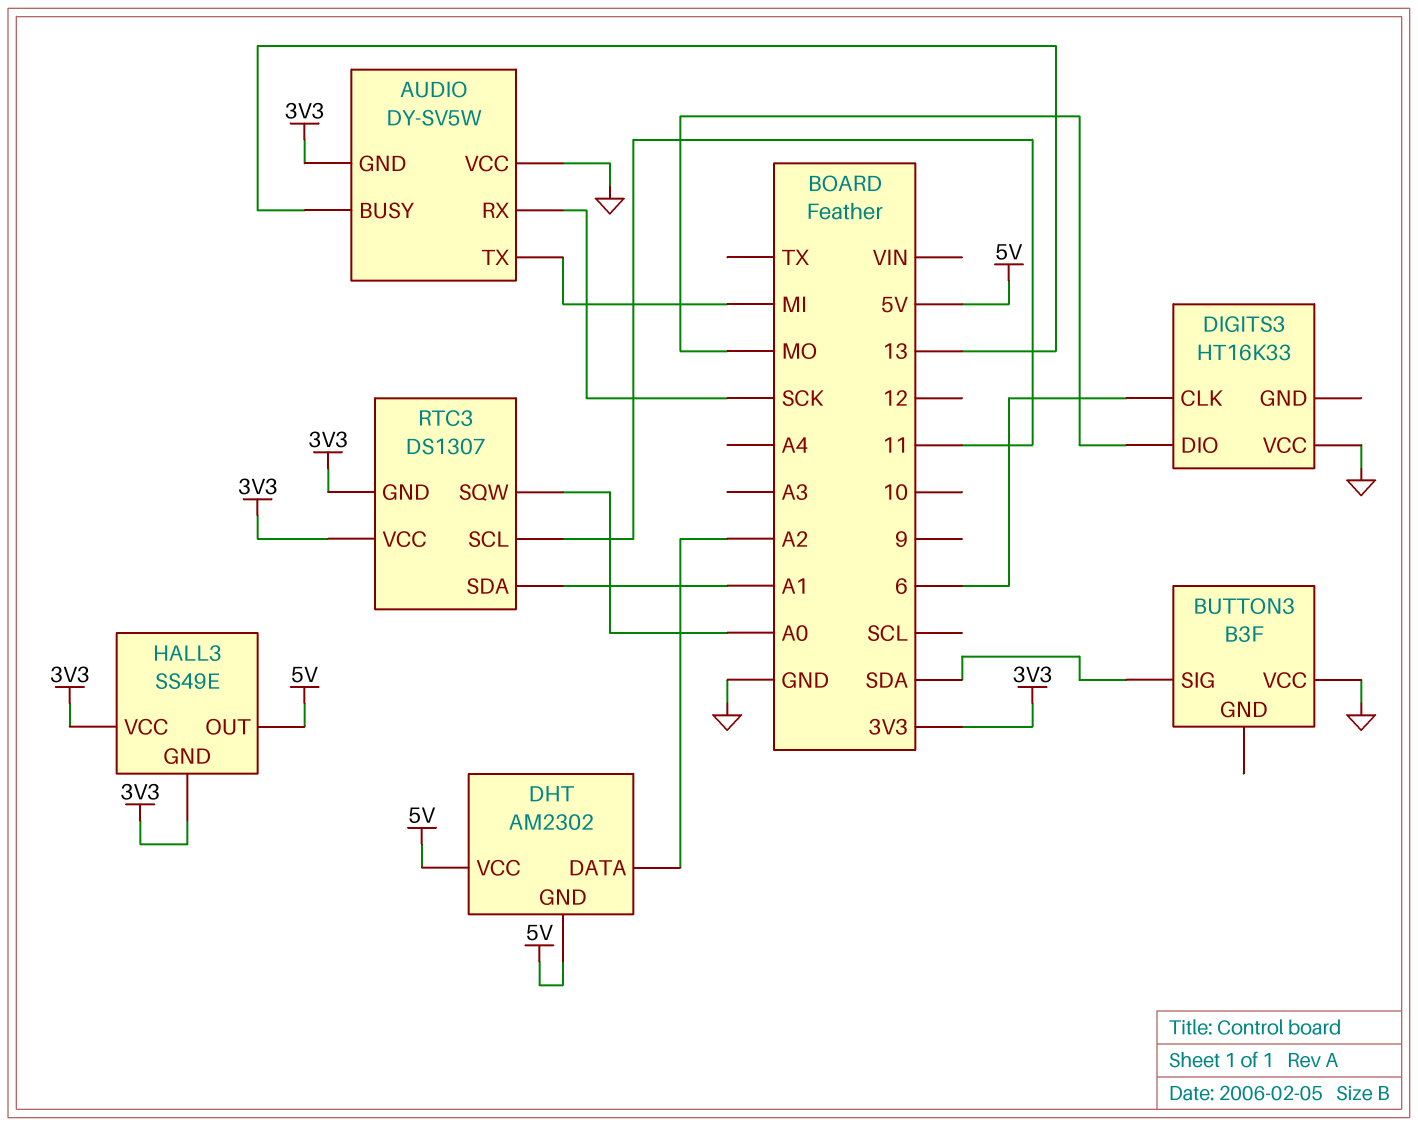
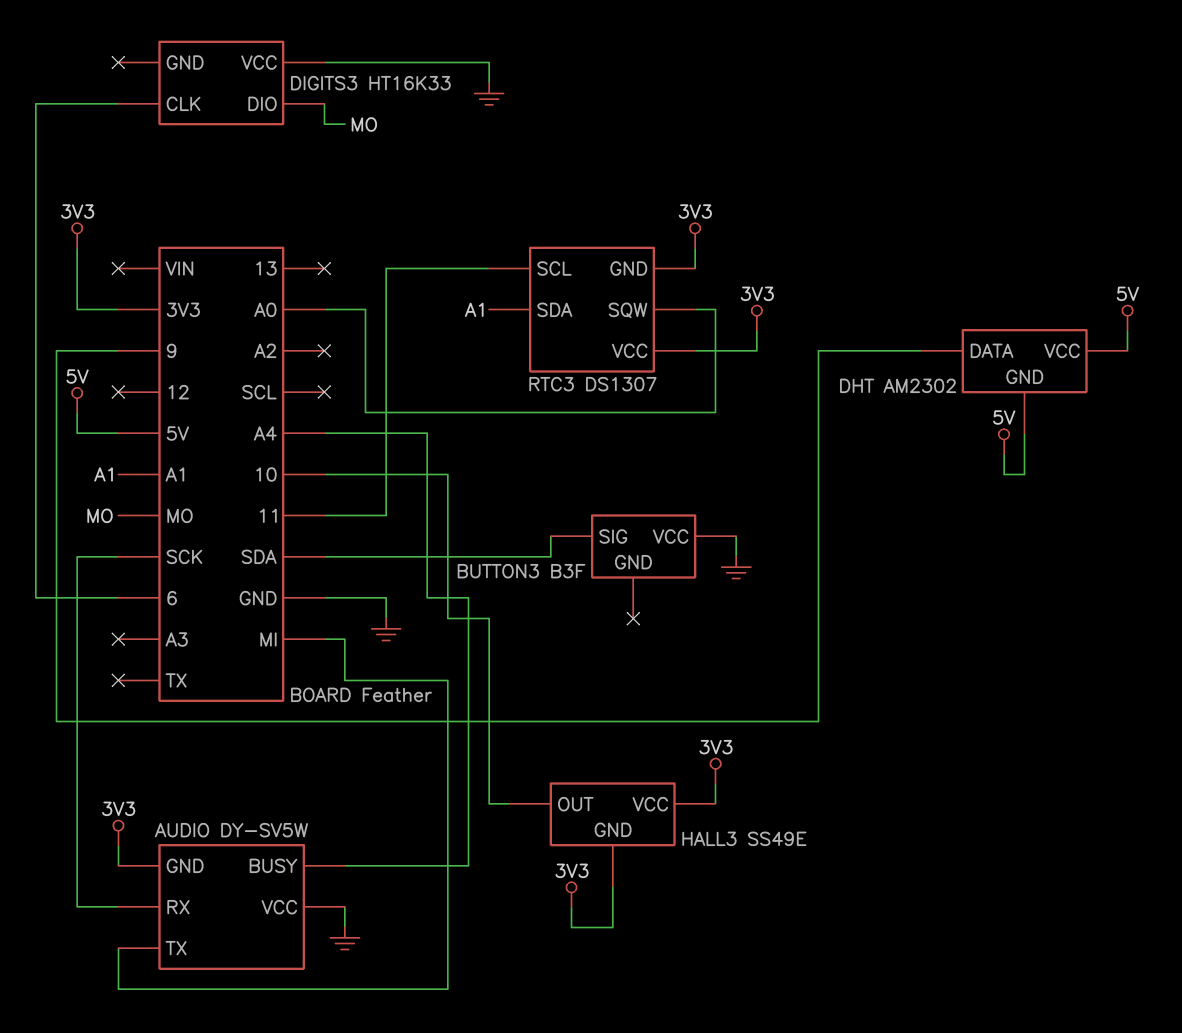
AUDIO pin BUSY: 13 -> A4
DHT pin DATA: A2 -> 9
HALL3 pin OUT: 5V -> 10

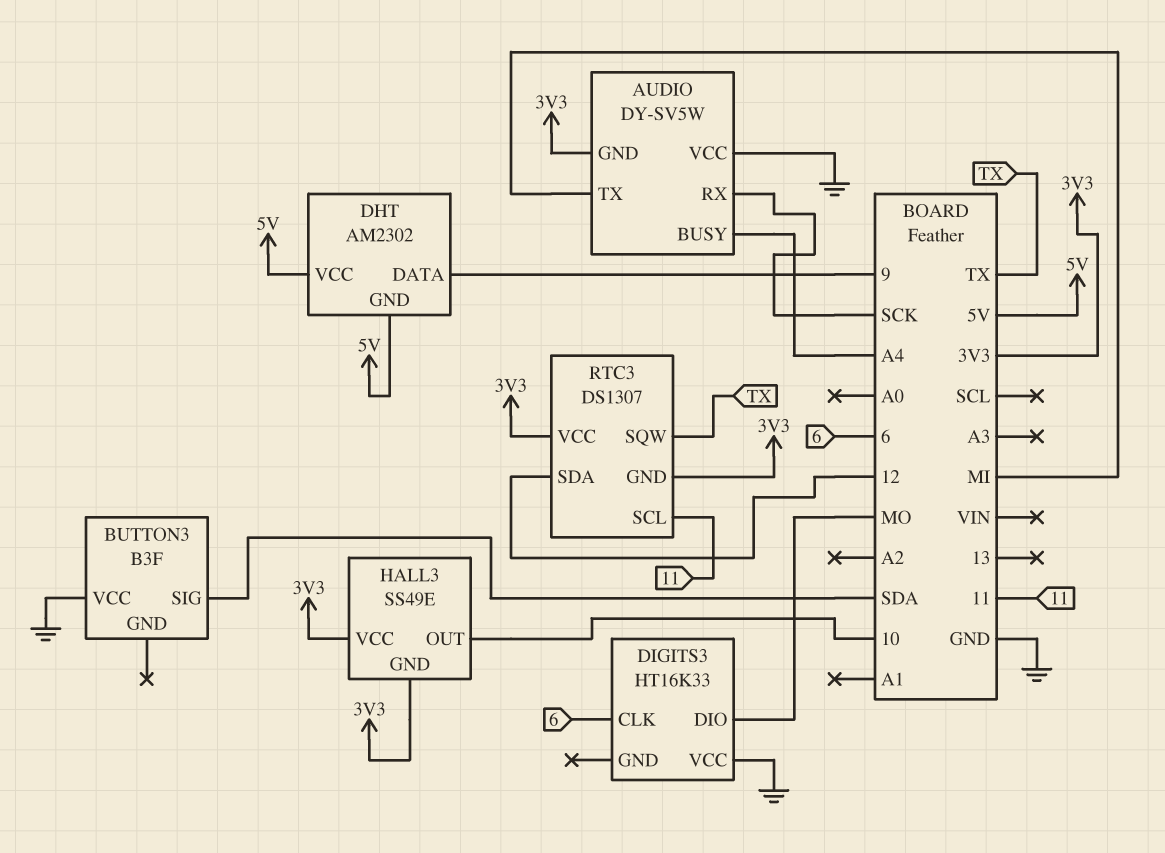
RTC3 pin SDA: A1 -> 12
RTC3 pin SQW: A0 -> TX

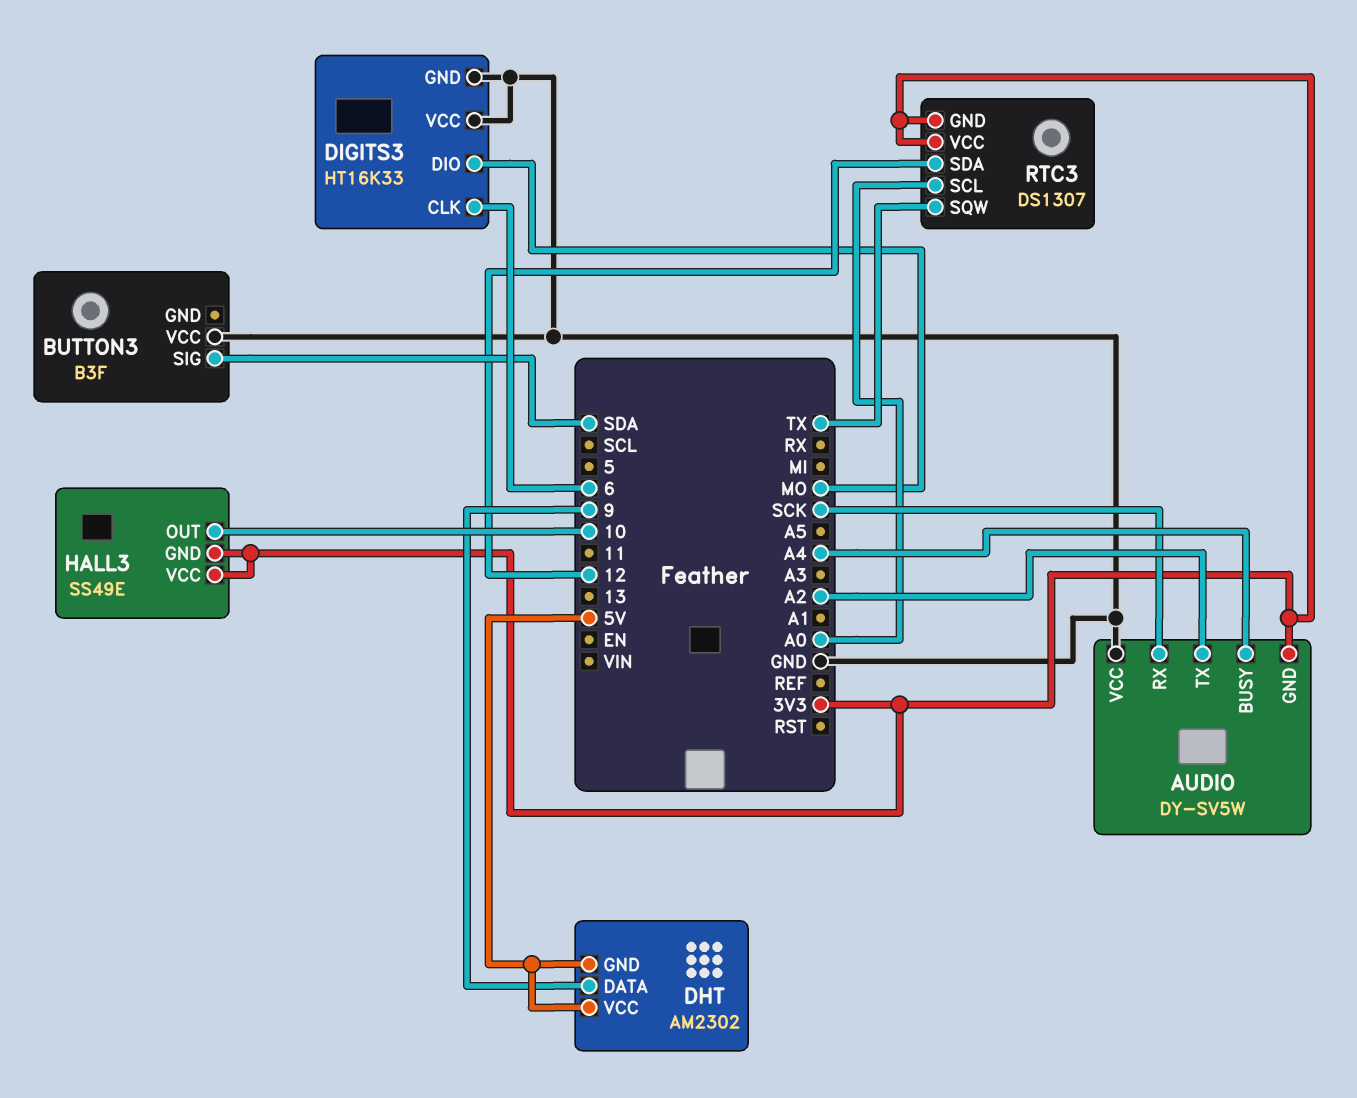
AUDIO pin TX: MI -> A2
DIGITS3 pin GND: none -> GND
RTC3 pin SCL: 11 -> A0

